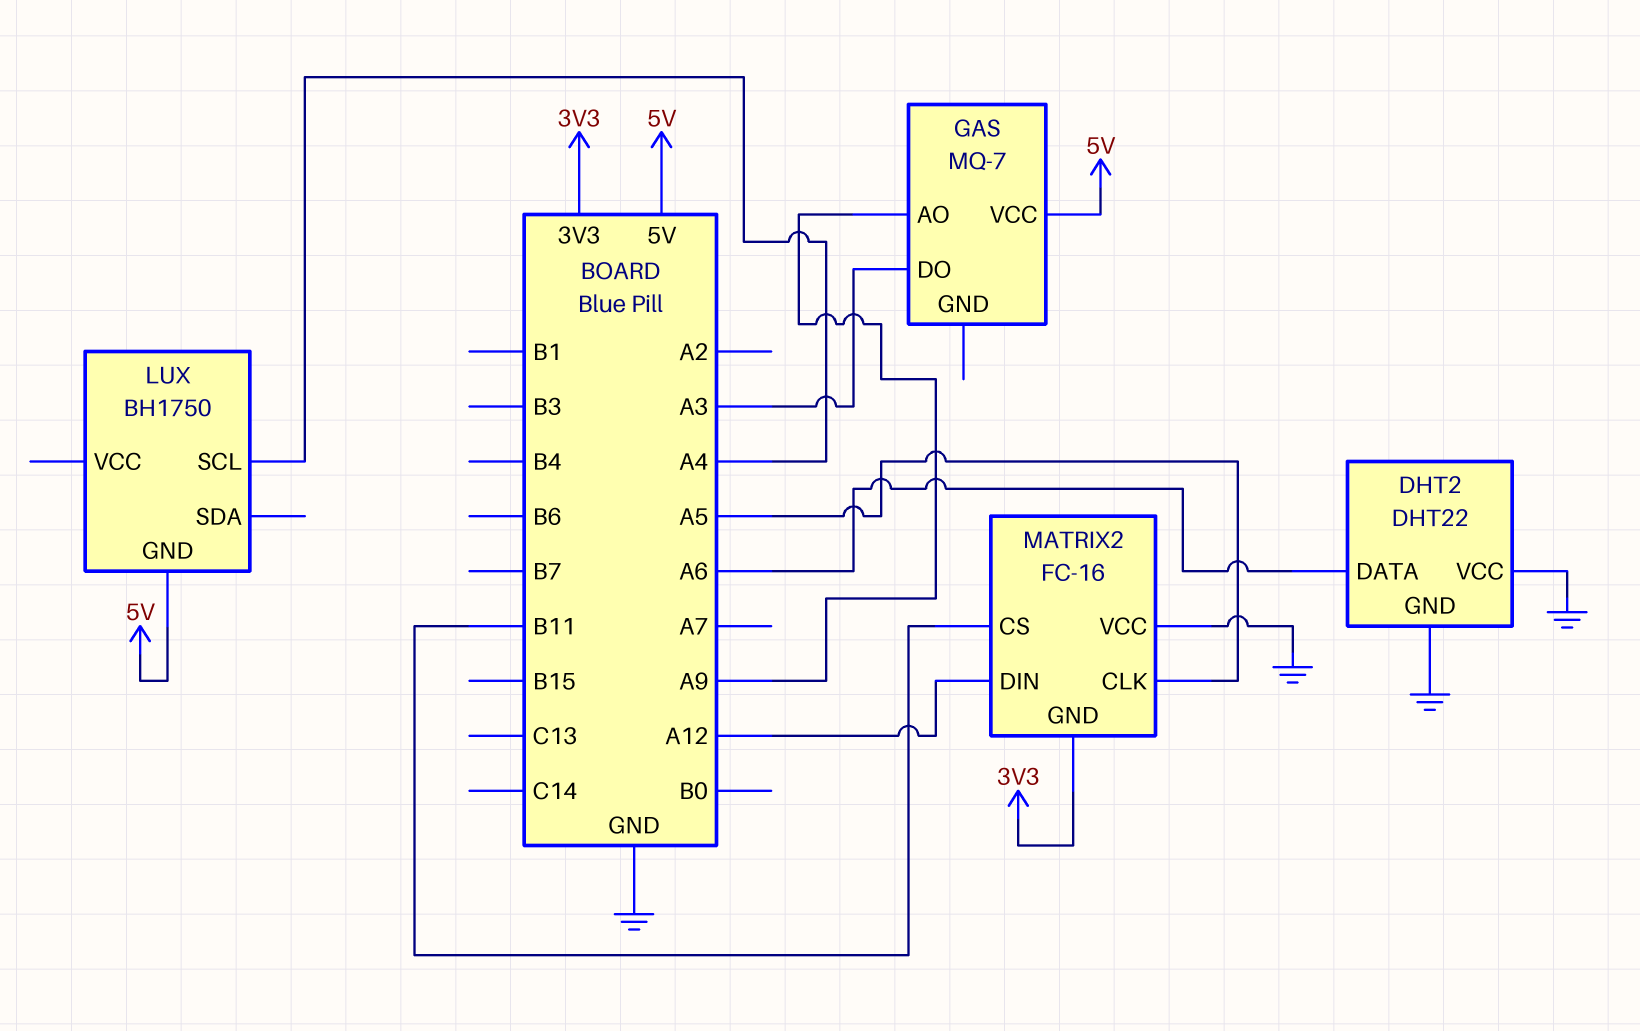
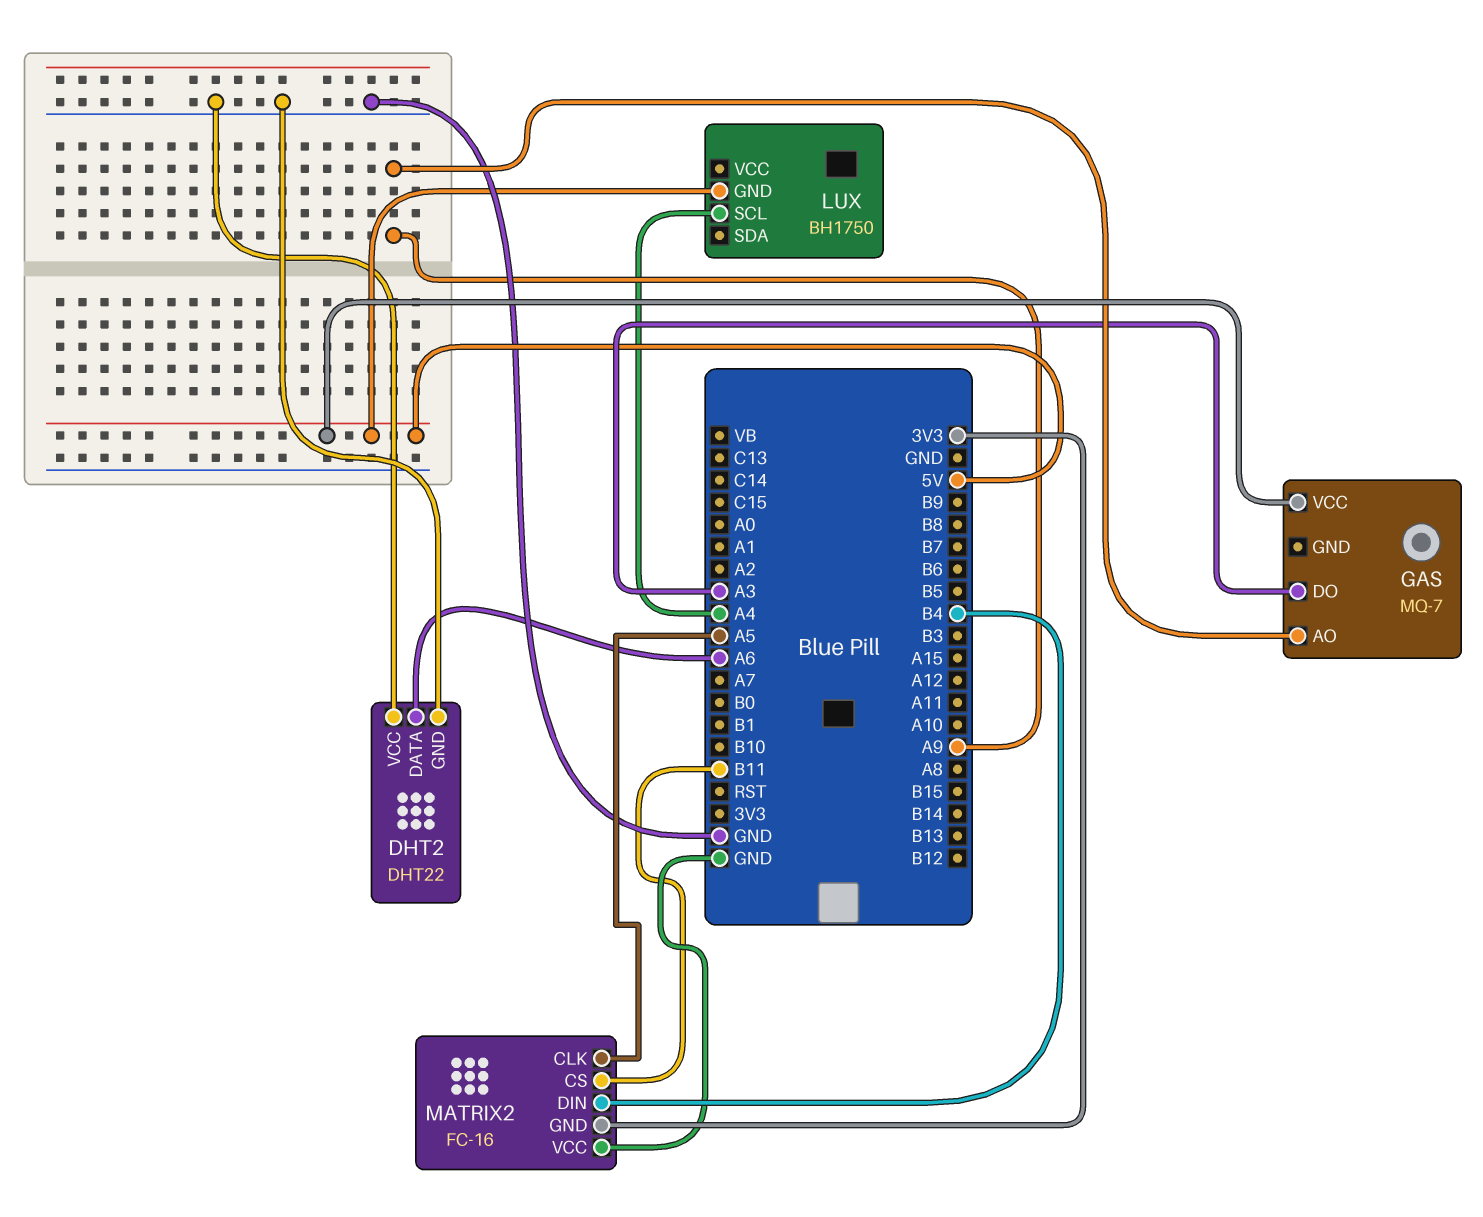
MATRIX2 pin DIN: A12 -> B4

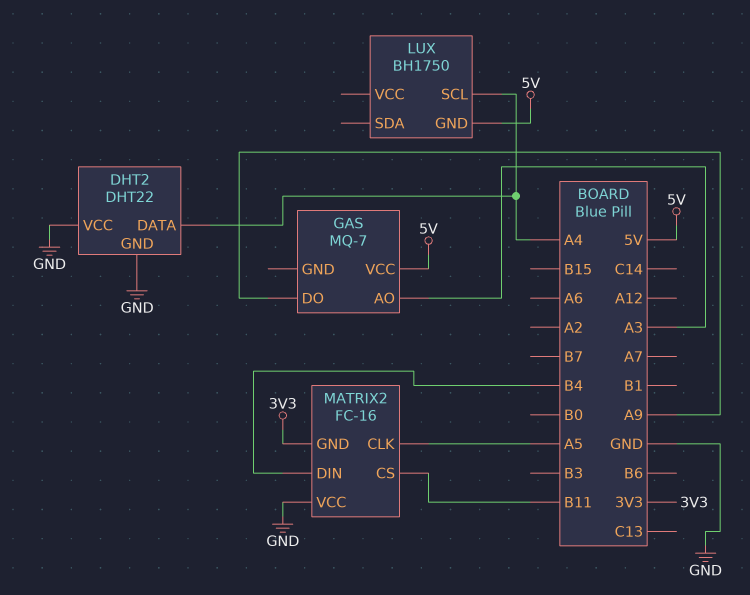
DHT2 pin DATA: A6 -> A4
GAS pin AO: A9 -> A3
GAS pin DO: A3 -> A9

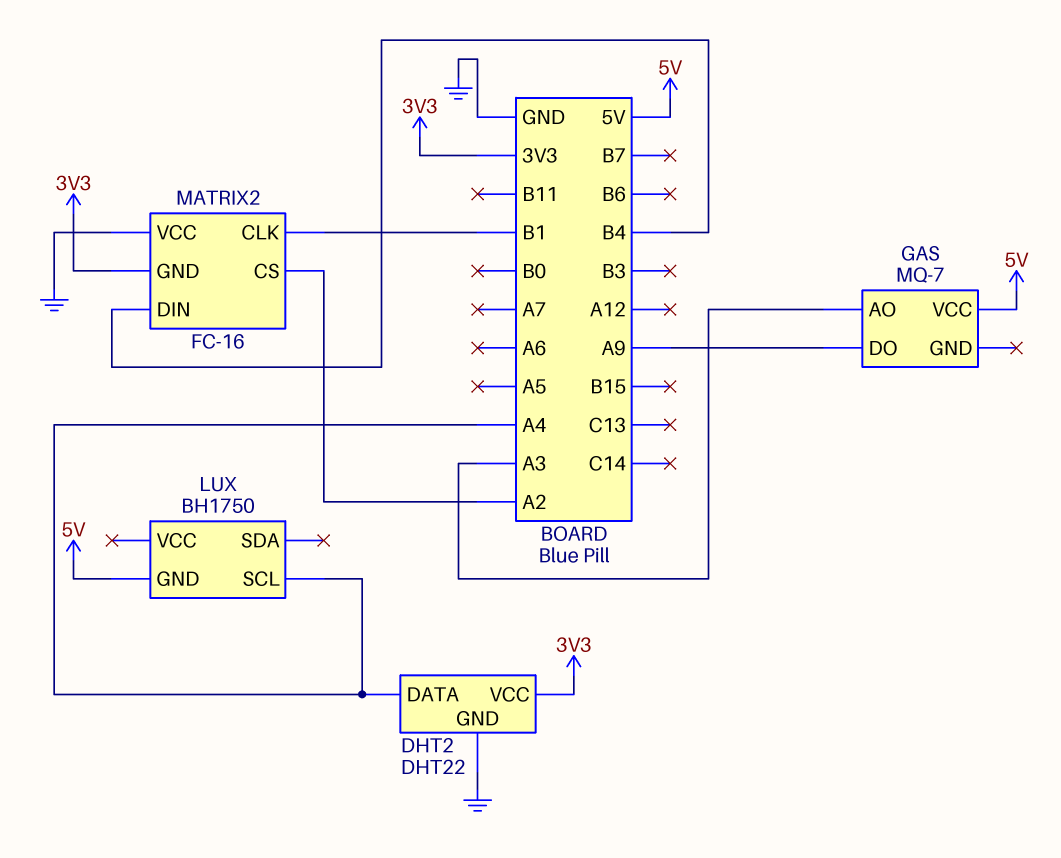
DHT2 pin VCC: GND -> 3V3
MATRIX2 pin CLK: A5 -> B1
MATRIX2 pin CS: B11 -> A2

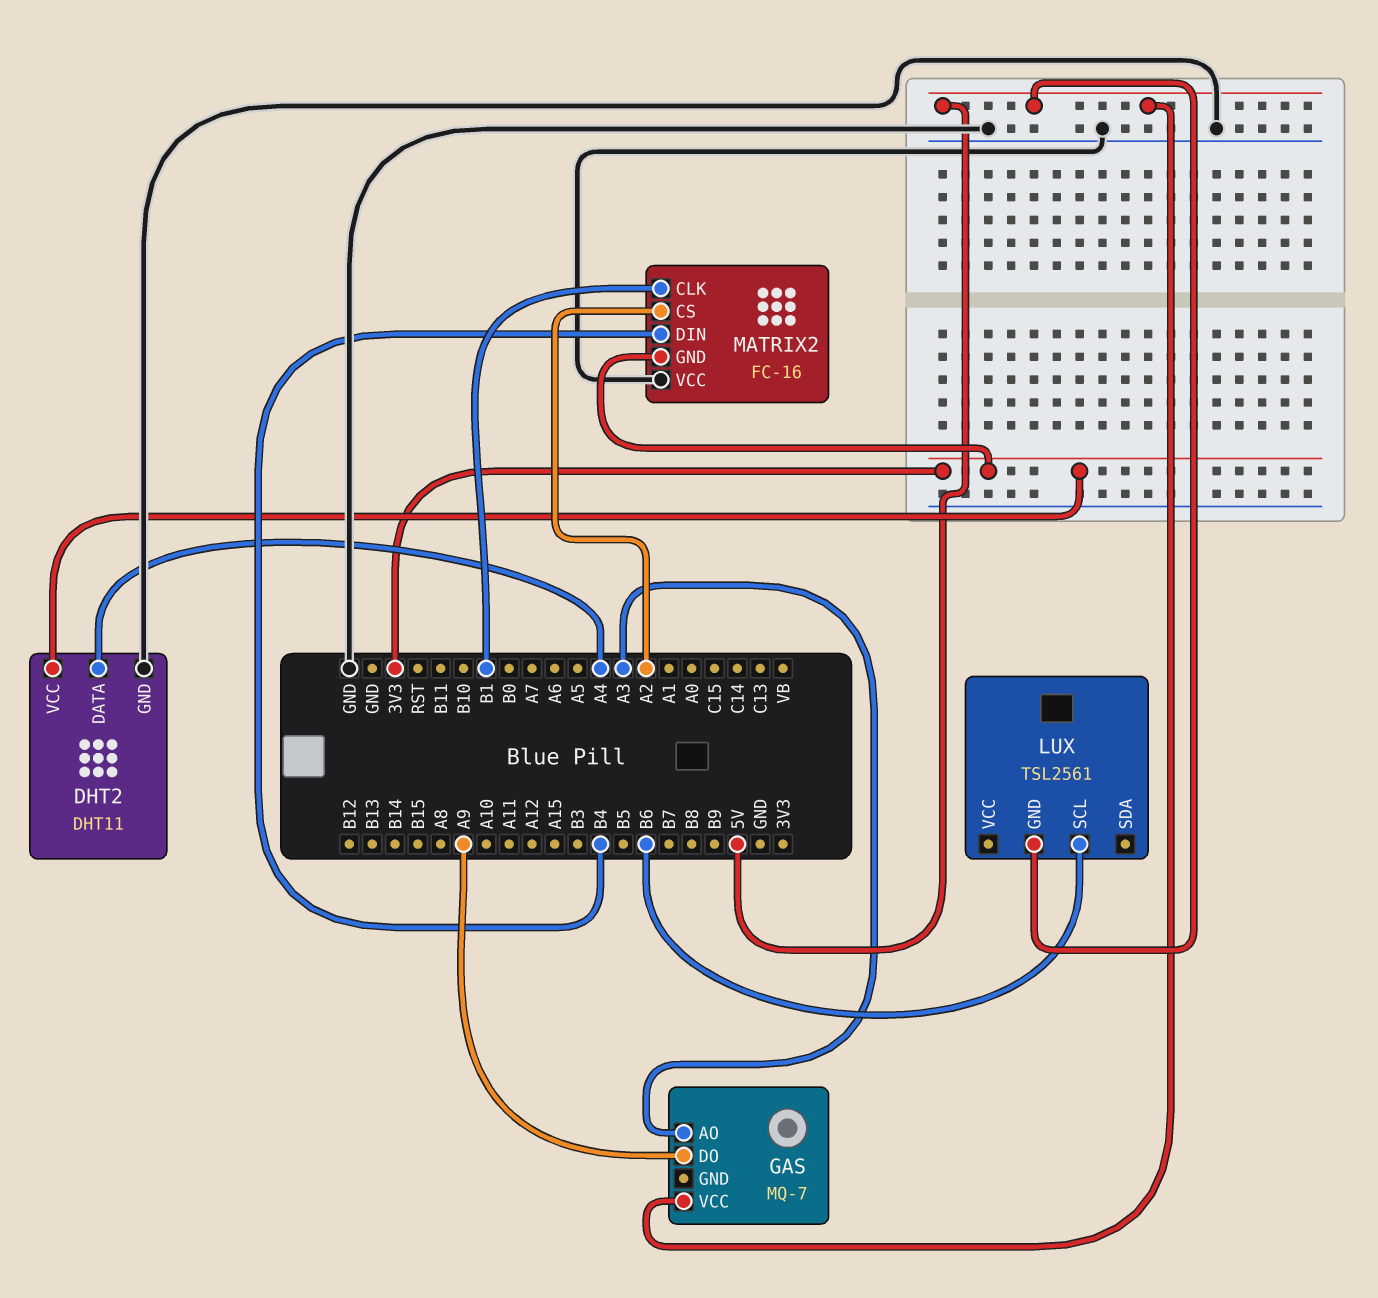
DHT2: DHT22 -> DHT11
LUX: BH1750 -> TSL2561
LUX pin SCL: A4 -> B6

